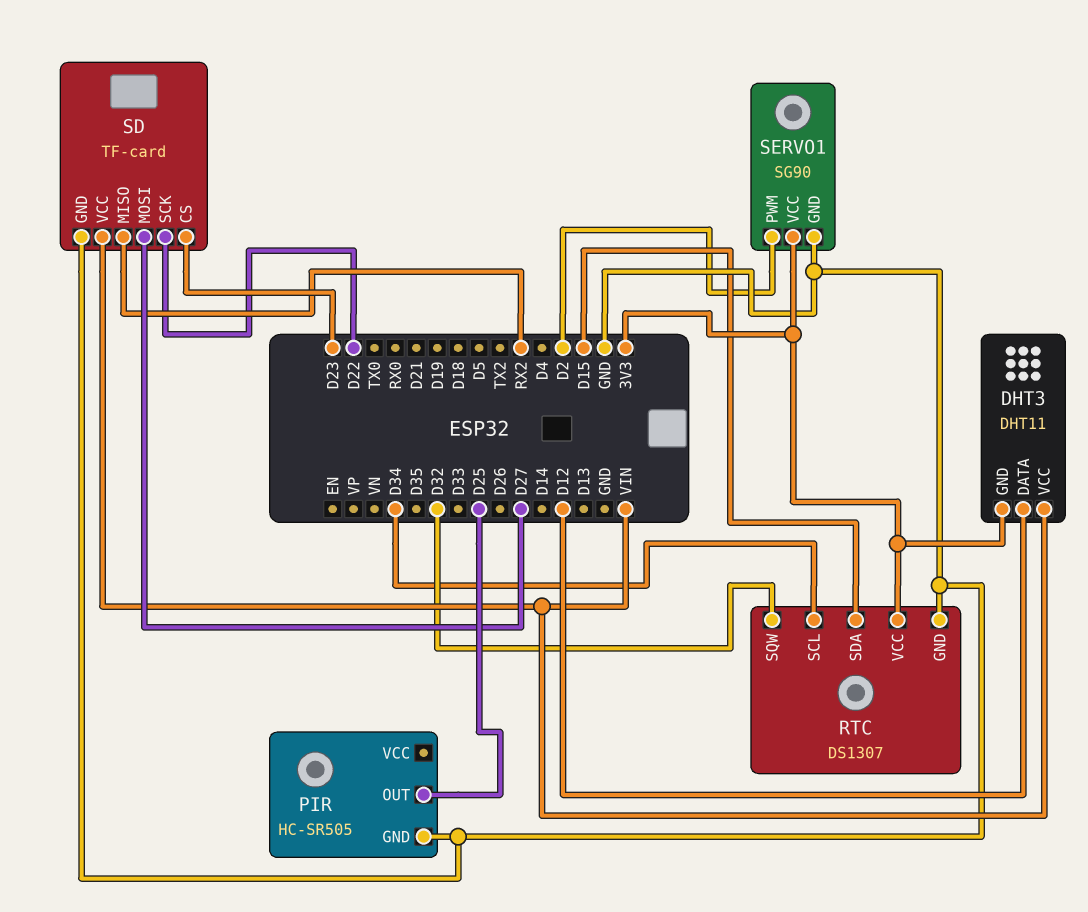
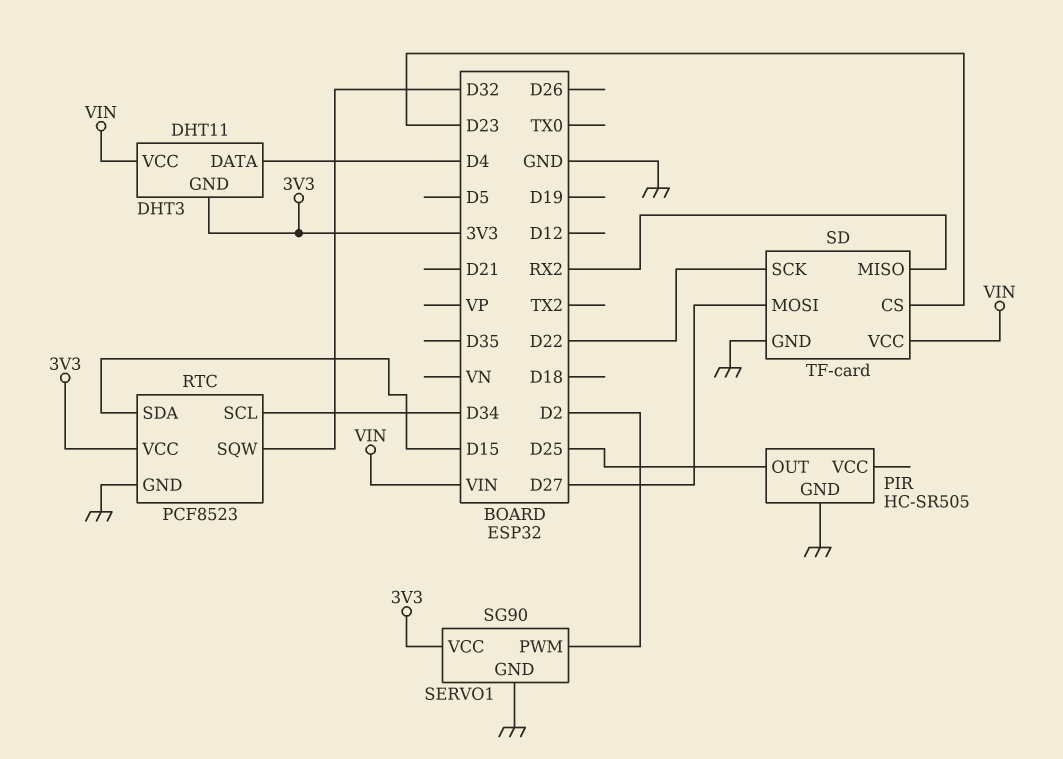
DHT3 pin DATA: D12 -> D4
RTC: DS1307 -> PCF8523

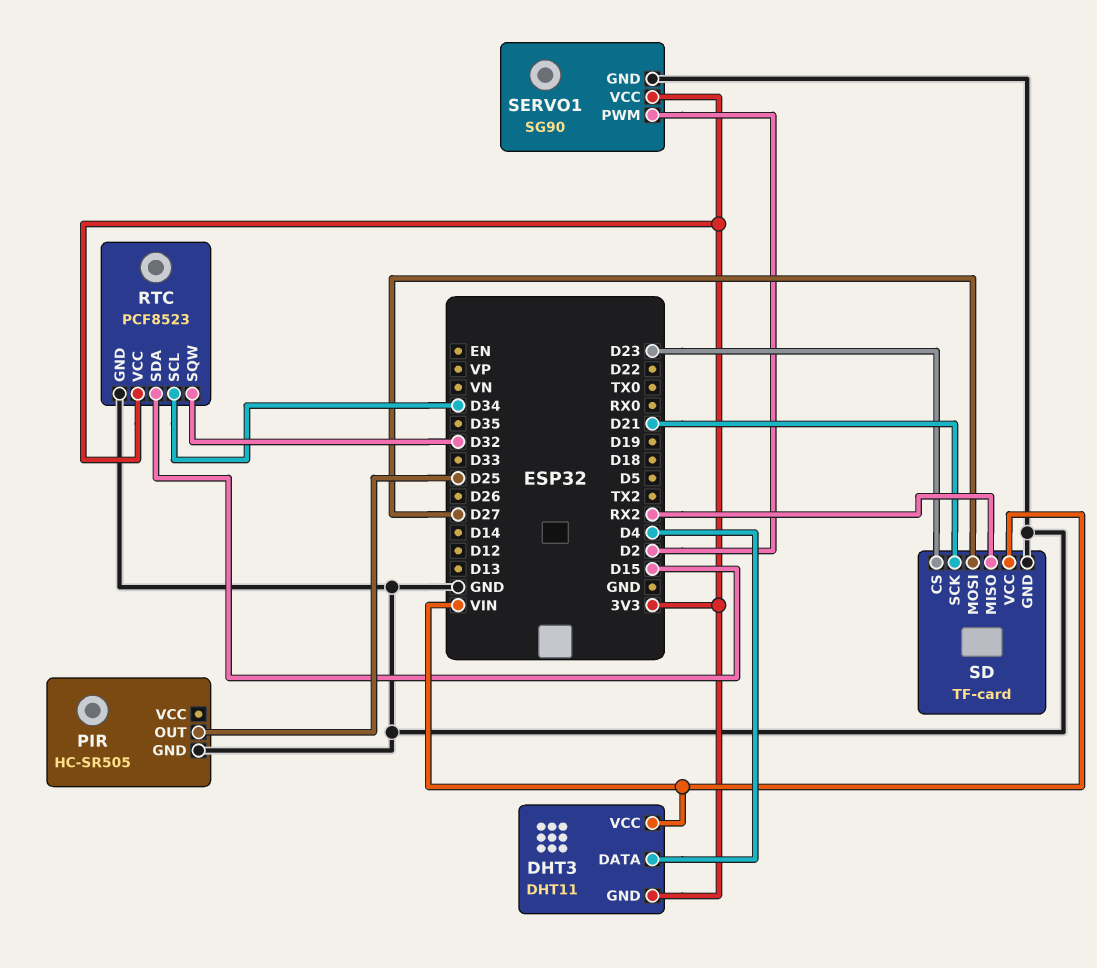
SD pin SCK: D22 -> D21

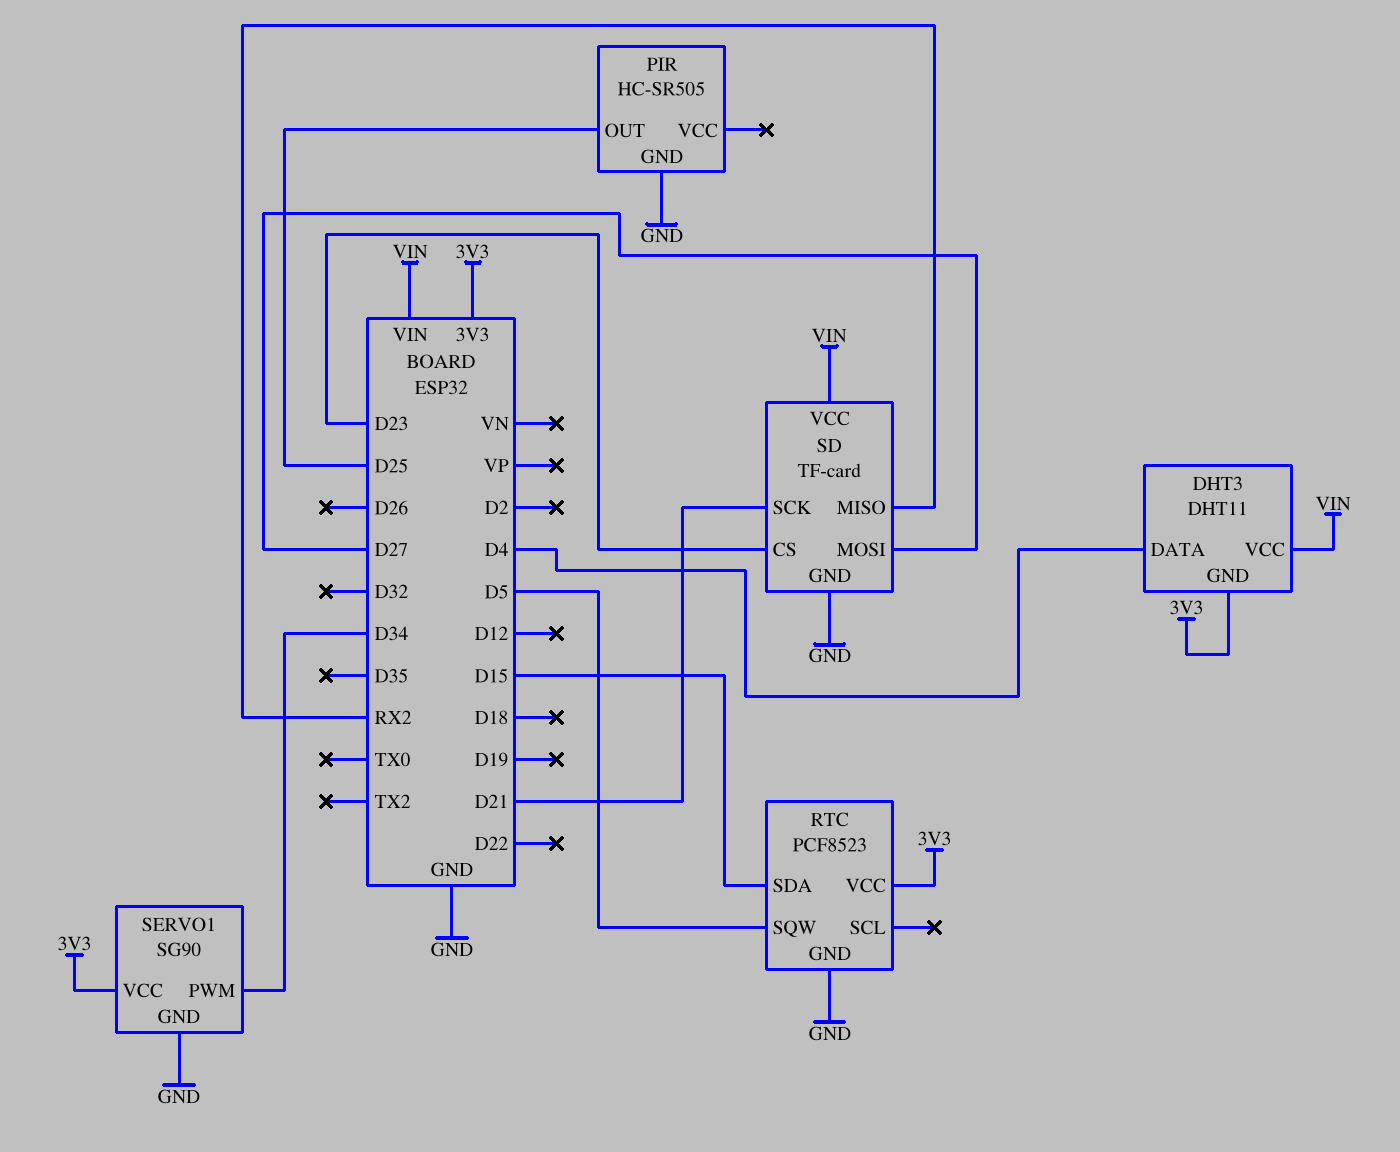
RTC pin SCL: D34 -> none
RTC pin SQW: D32 -> D5
SERVO1 pin PWM: D2 -> D34

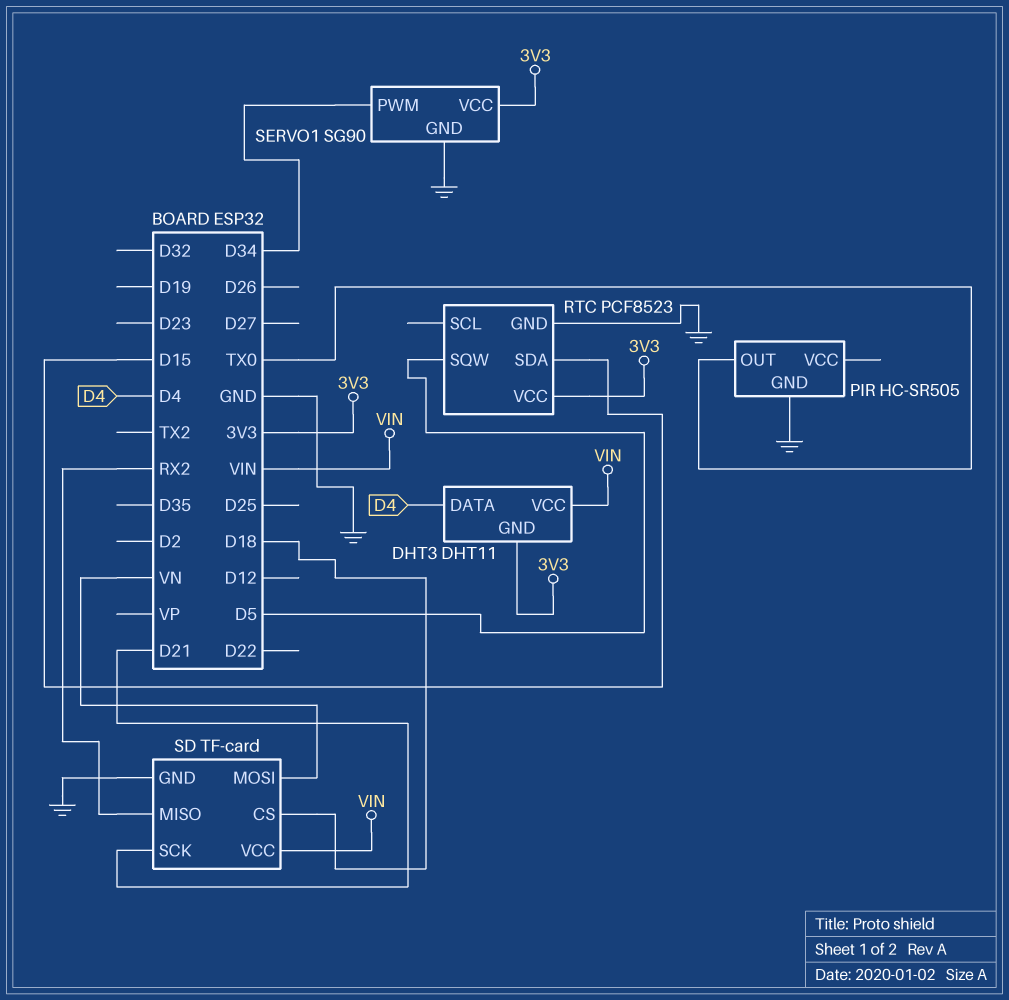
PIR pin OUT: D25 -> TX0
SD pin CS: D23 -> D18
SD pin MOSI: D27 -> VN

